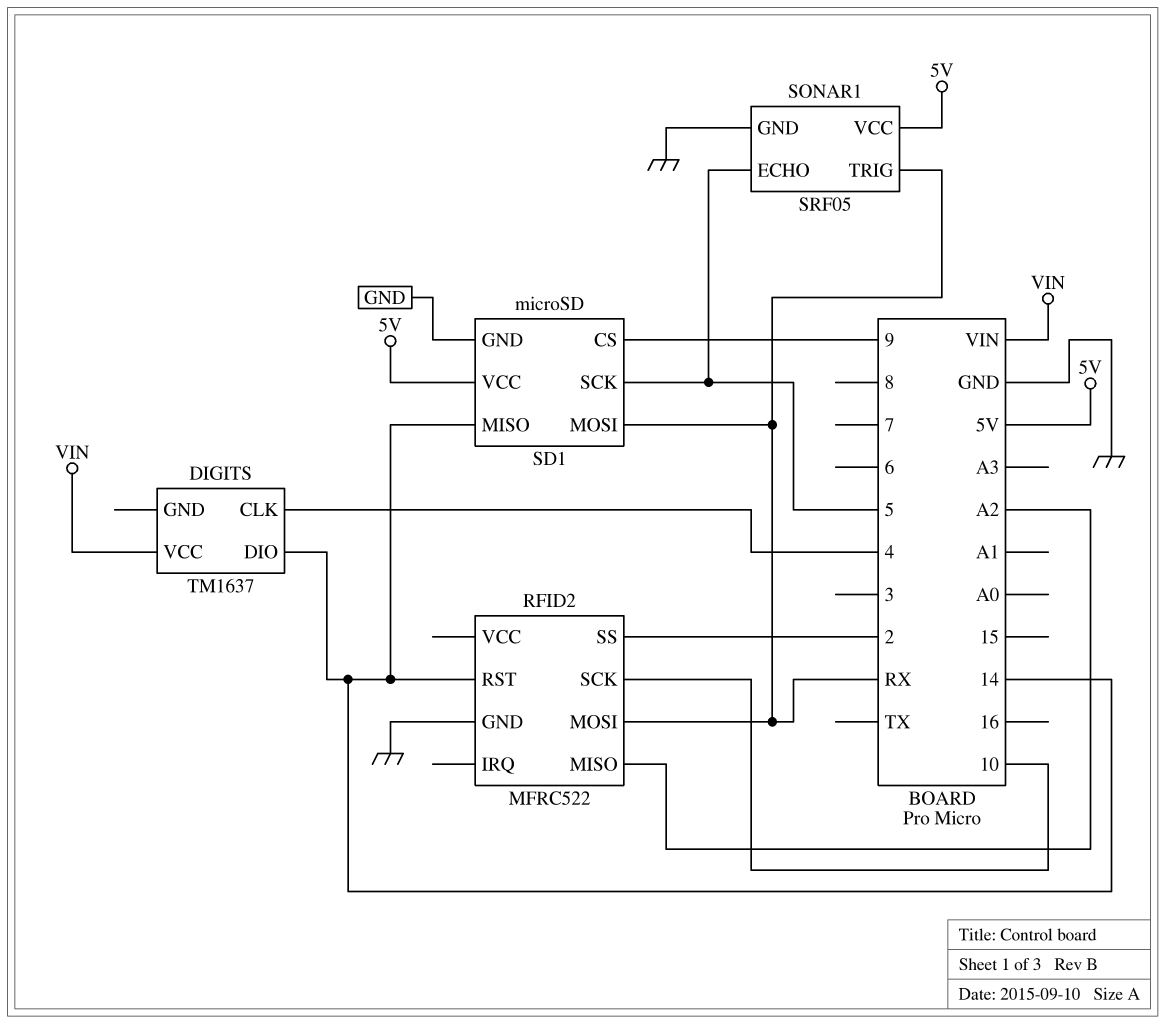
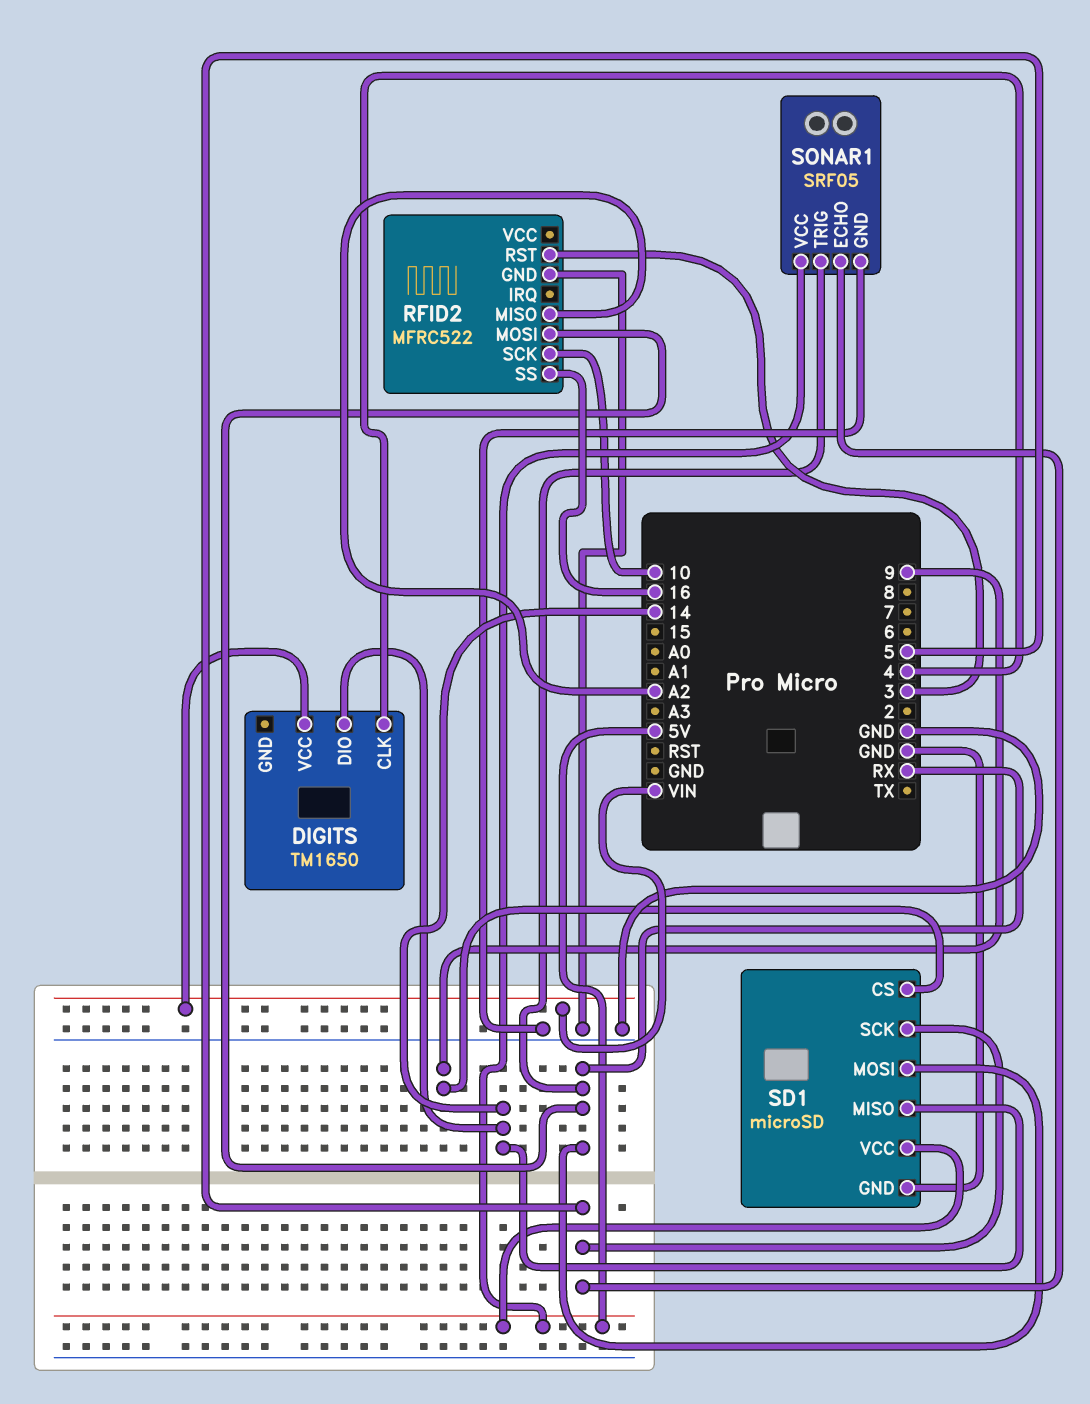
DIGITS: TM1637 -> TM1650
RFID2 pin RST: 14 -> 3
RFID2 pin SS: 2 -> 16

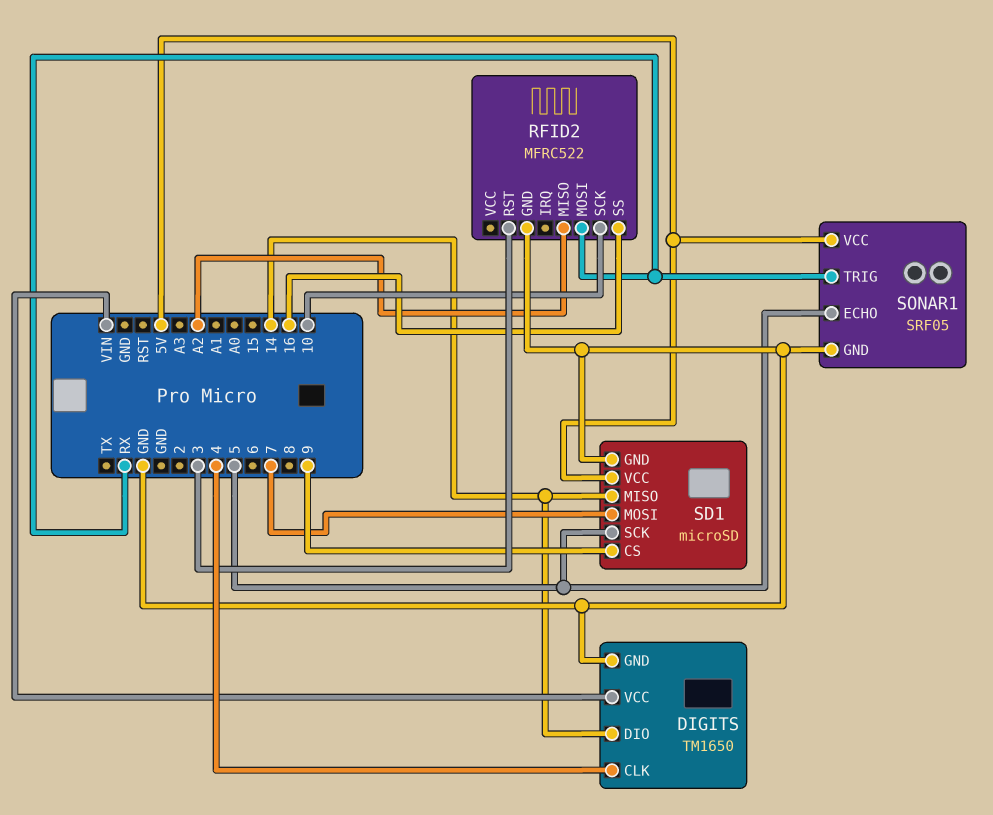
DIGITS pin GND: none -> GND
SD1 pin MOSI: RX -> 7

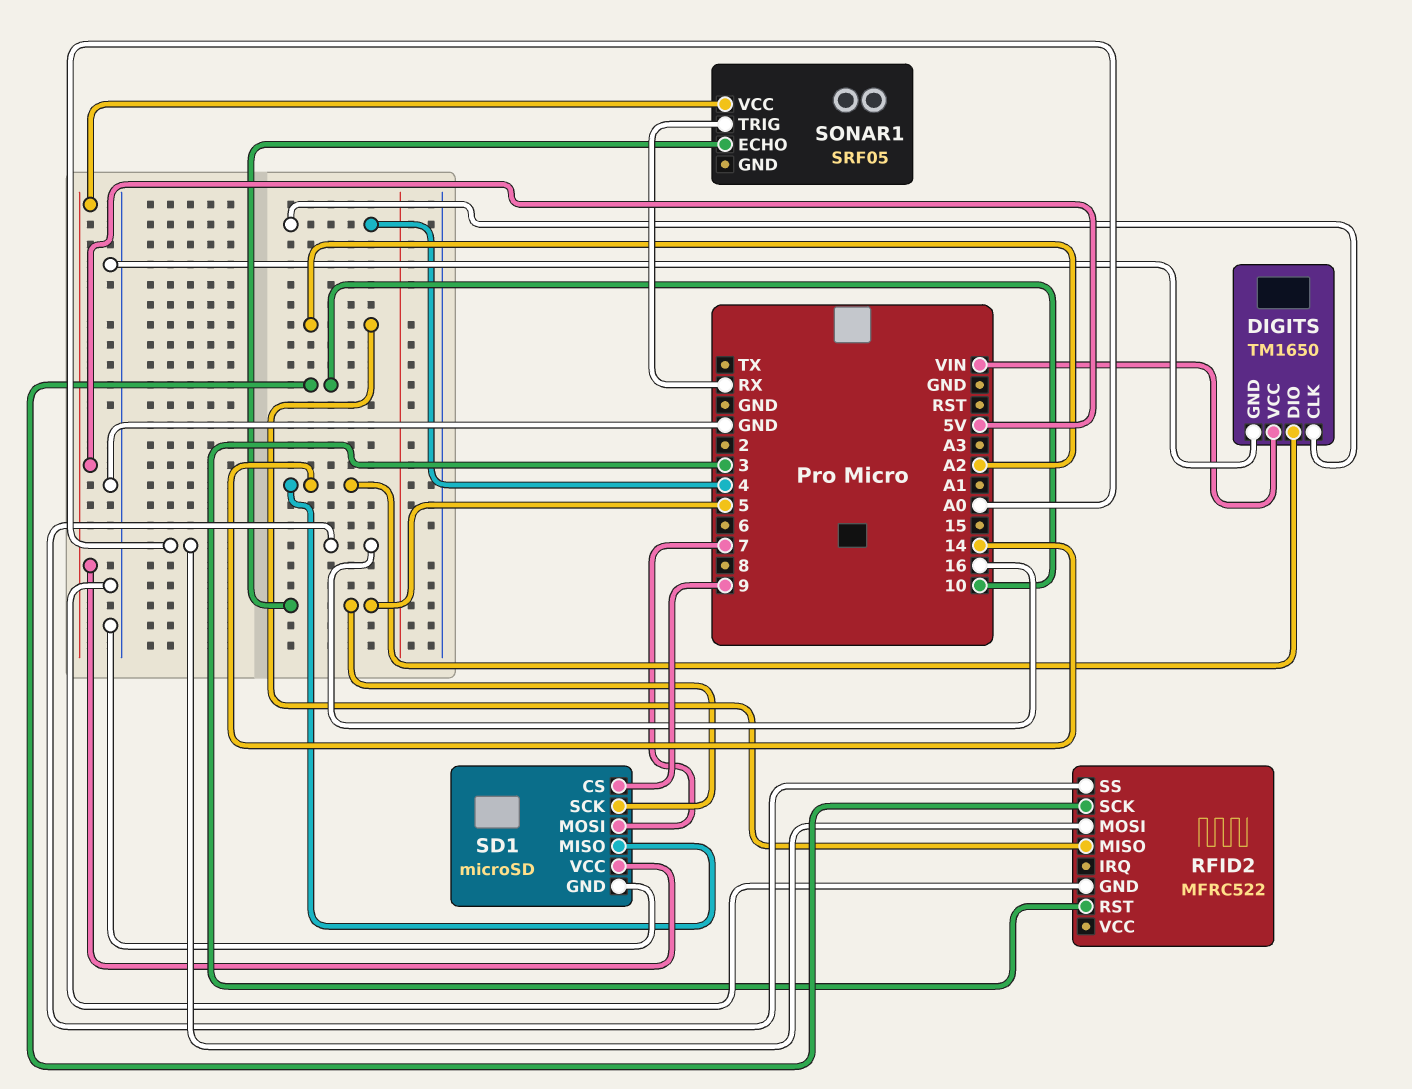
RFID2 pin MOSI: RX -> A0
SONAR1 pin GND: GND -> none

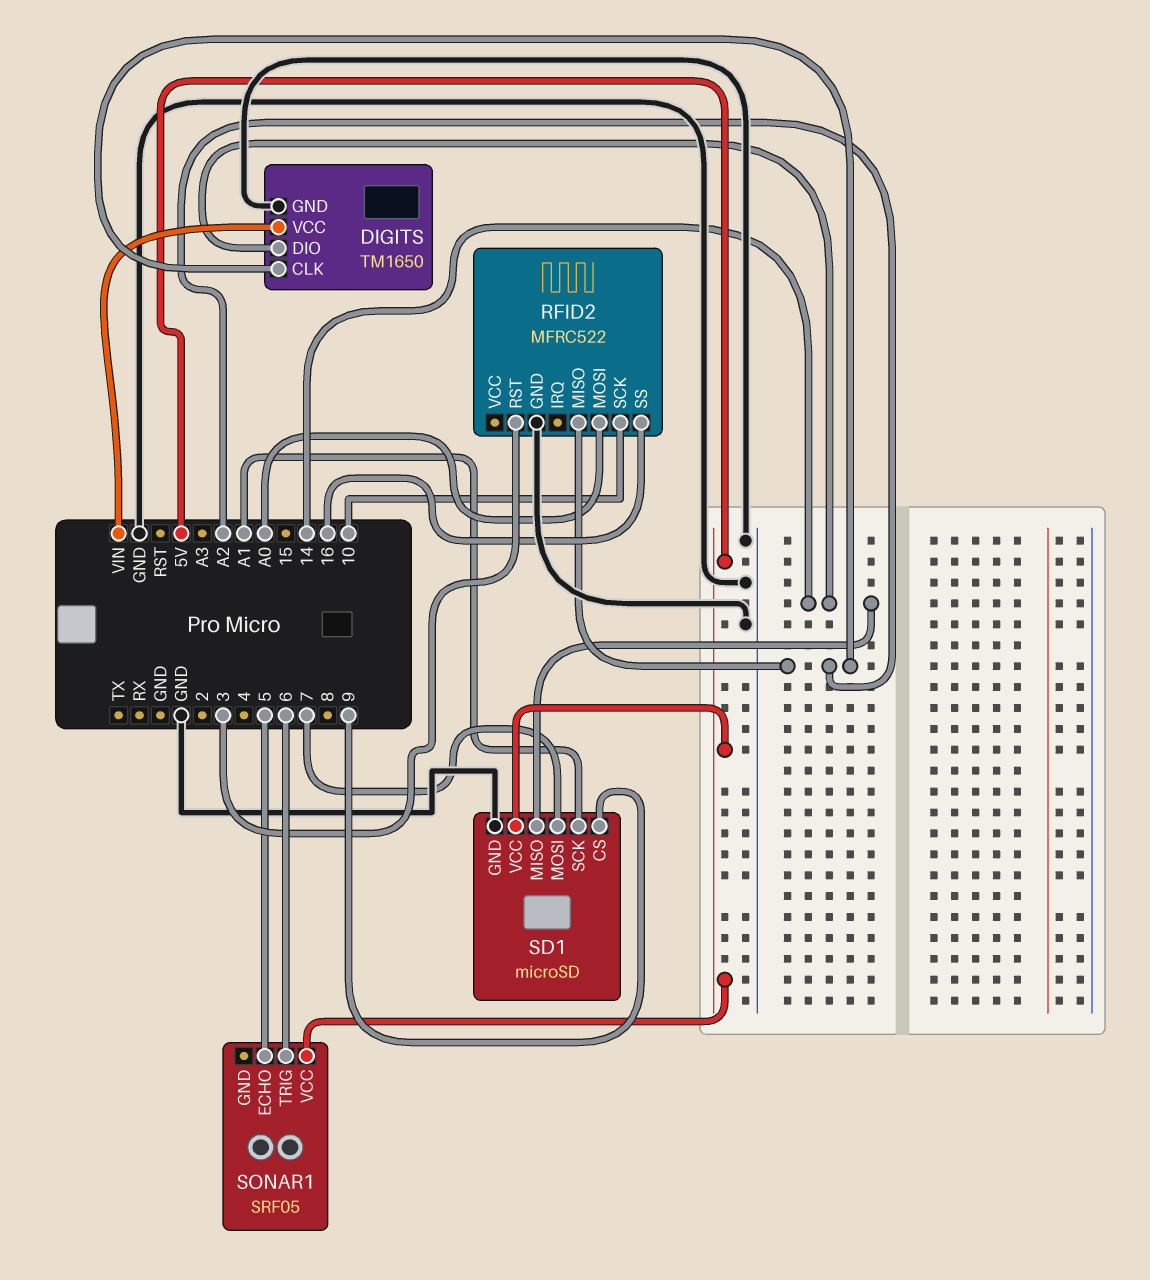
DIGITS pin CLK: 4 -> A2
SD1 pin SCK: 5 -> A1
SONAR1 pin TRIG: RX -> 6

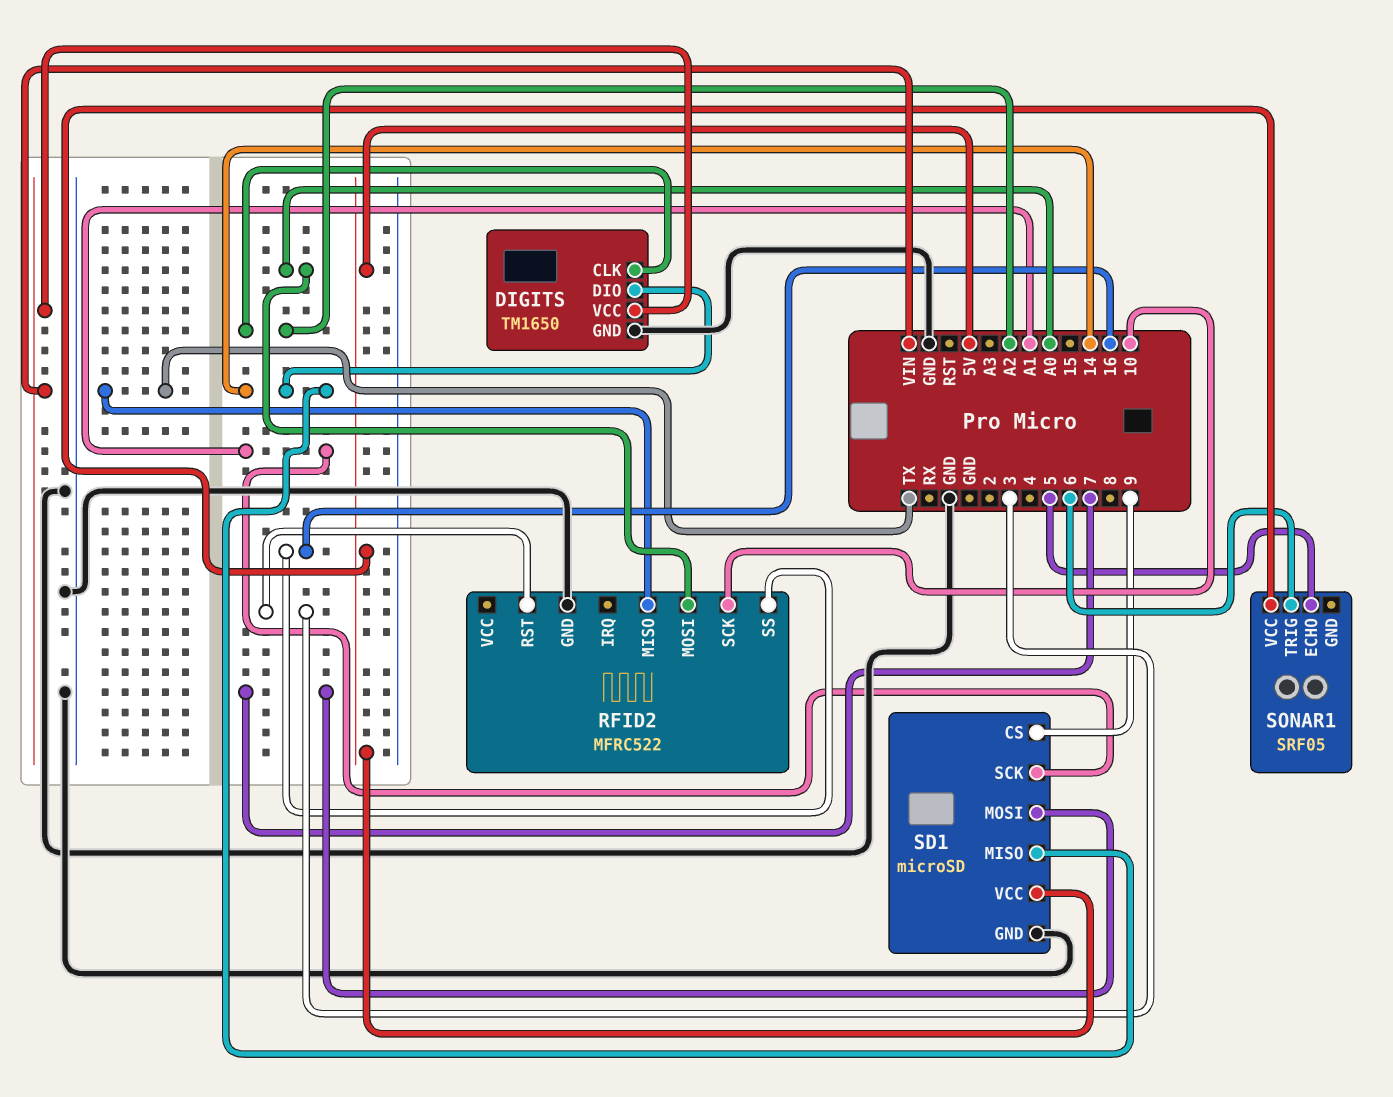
RFID2 pin MISO: A2 -> TX

